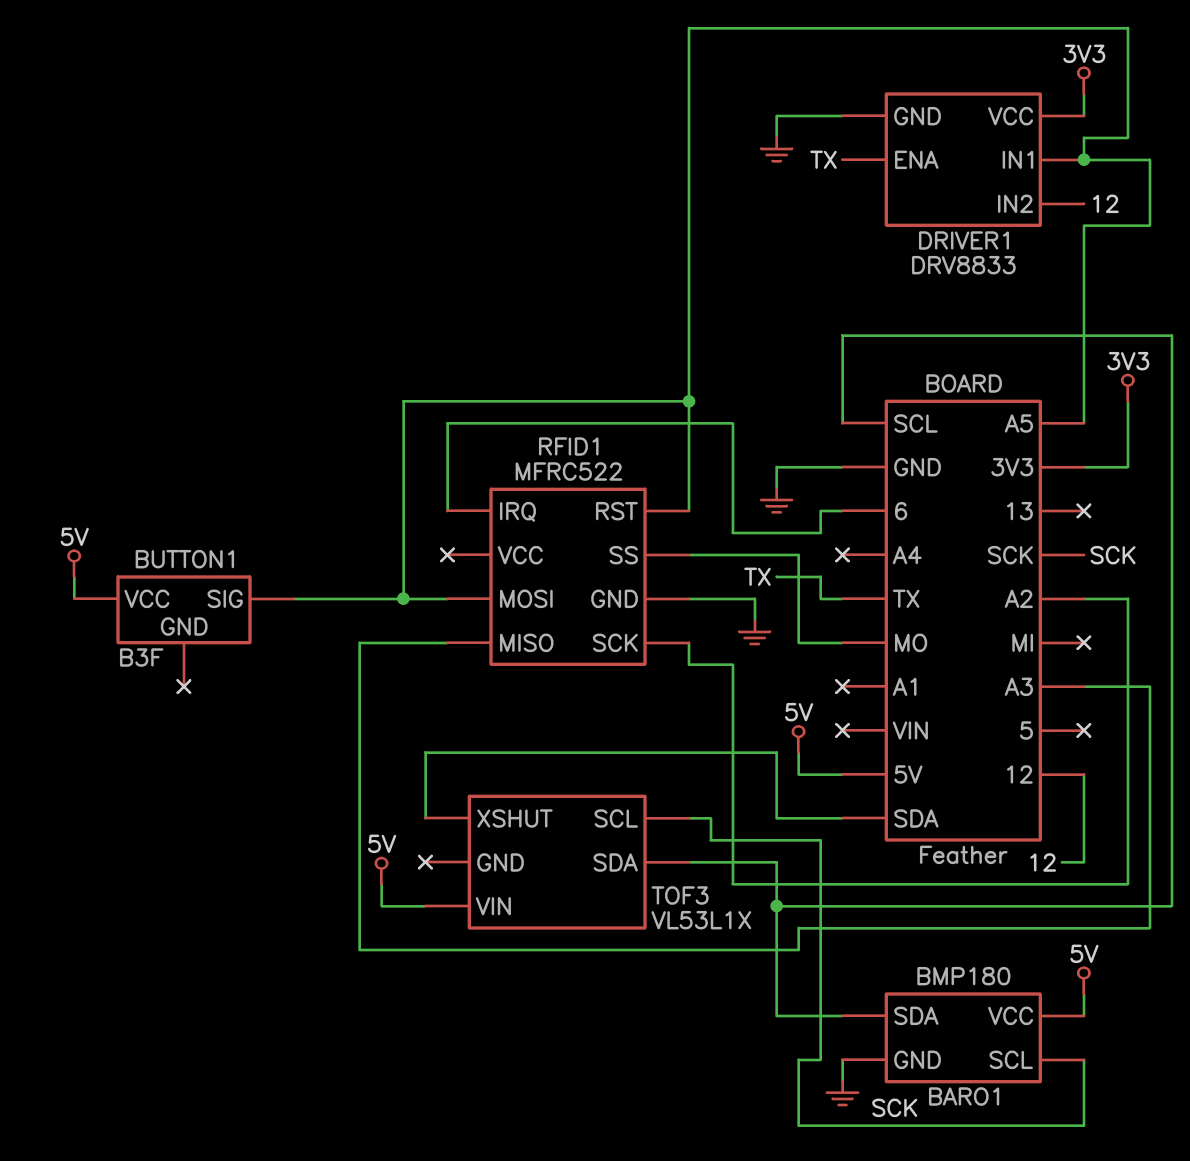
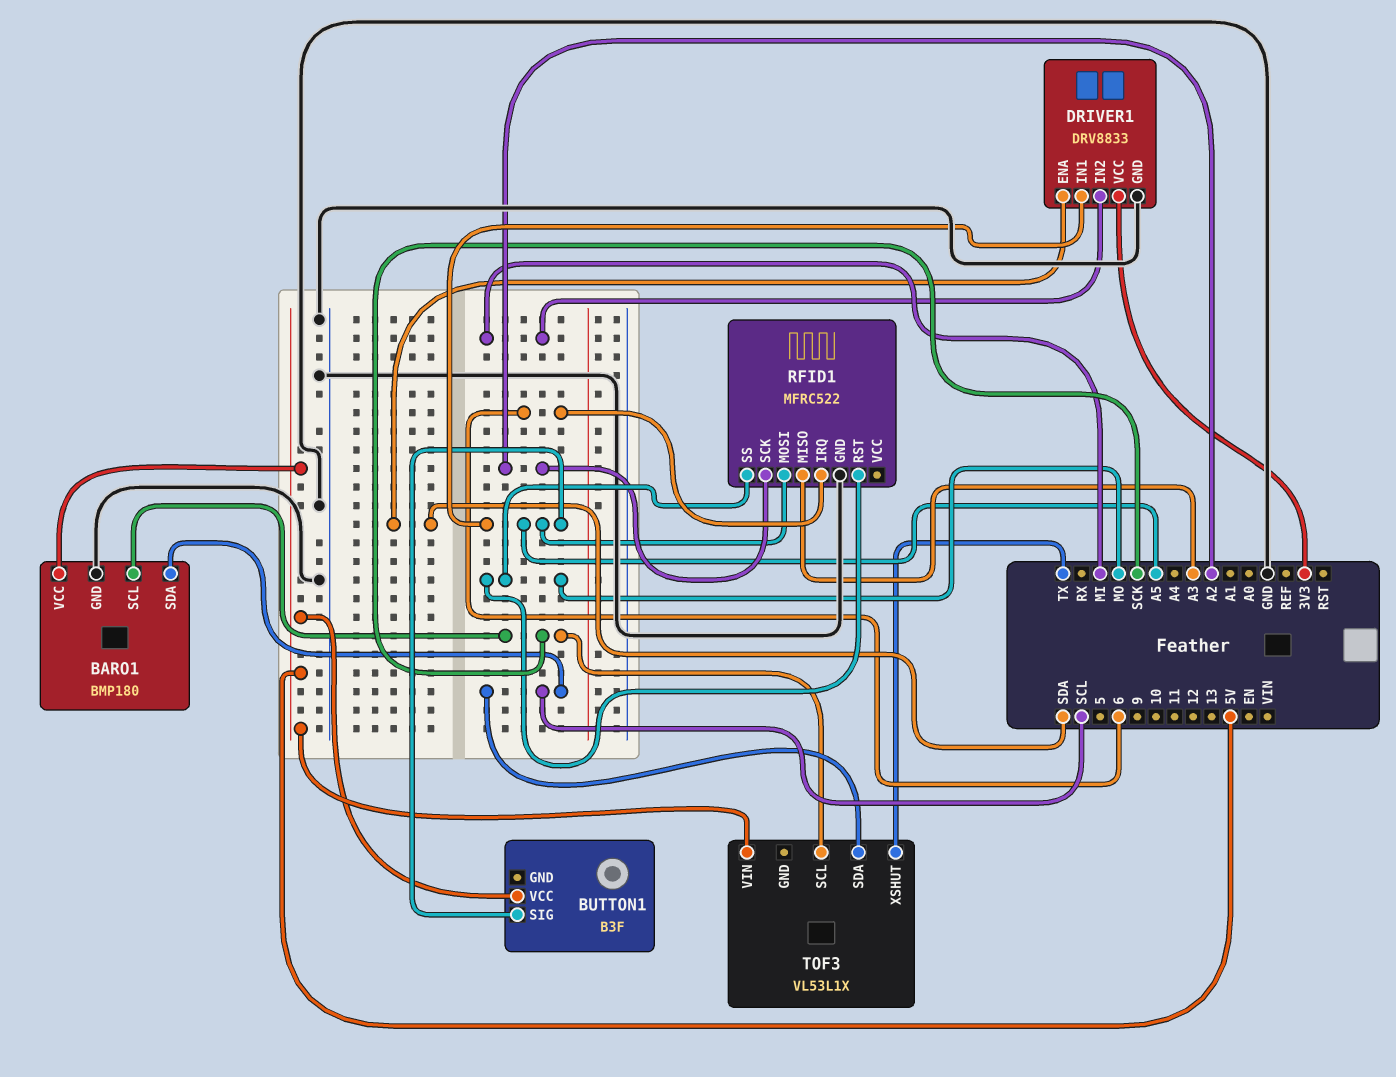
DRIVER1 pin ENA: TX -> SDA
DRIVER1 pin IN2: 12 -> MI
RFID1 pin RST: A5 -> MO
TOF3 pin XSHUT: SDA -> TX

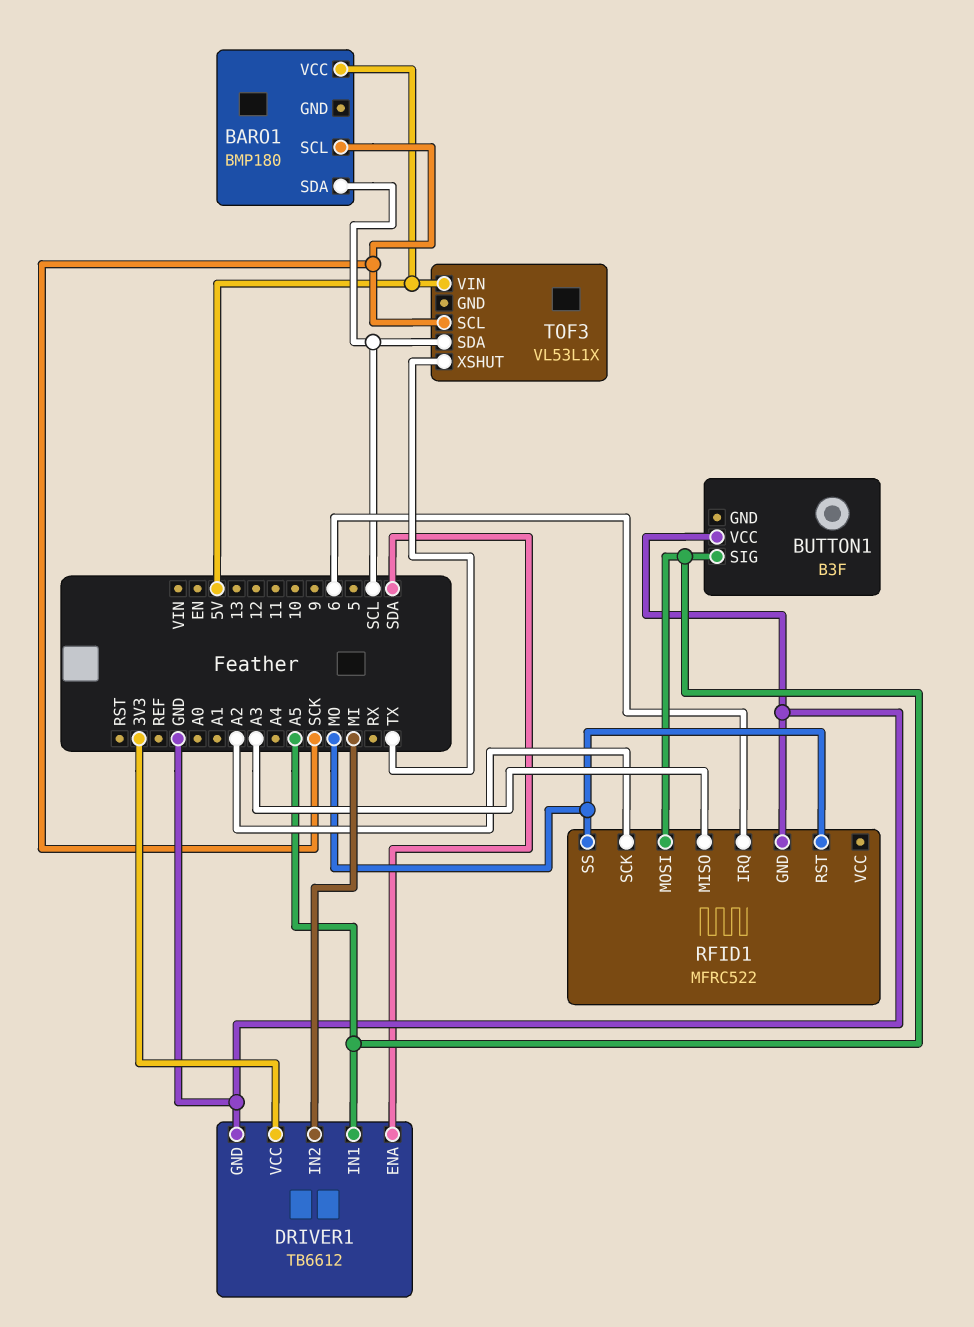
BARO1 pin GND: GND -> none
BUTTON1 pin VCC: 5V -> GND
DRIVER1: DRV8833 -> TB6612

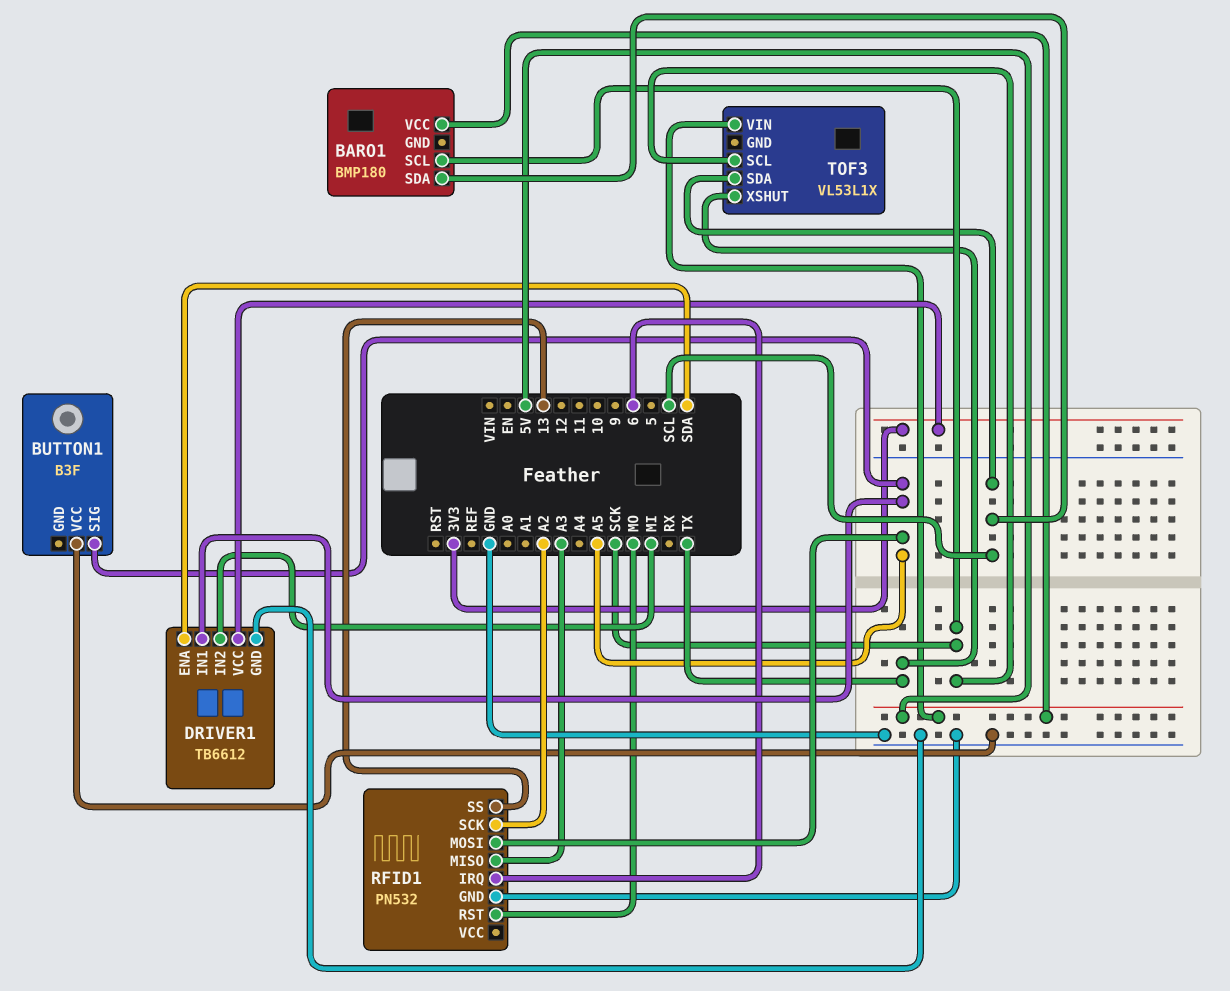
RFID1: MFRC522 -> PN532
RFID1 pin SS: MO -> 13

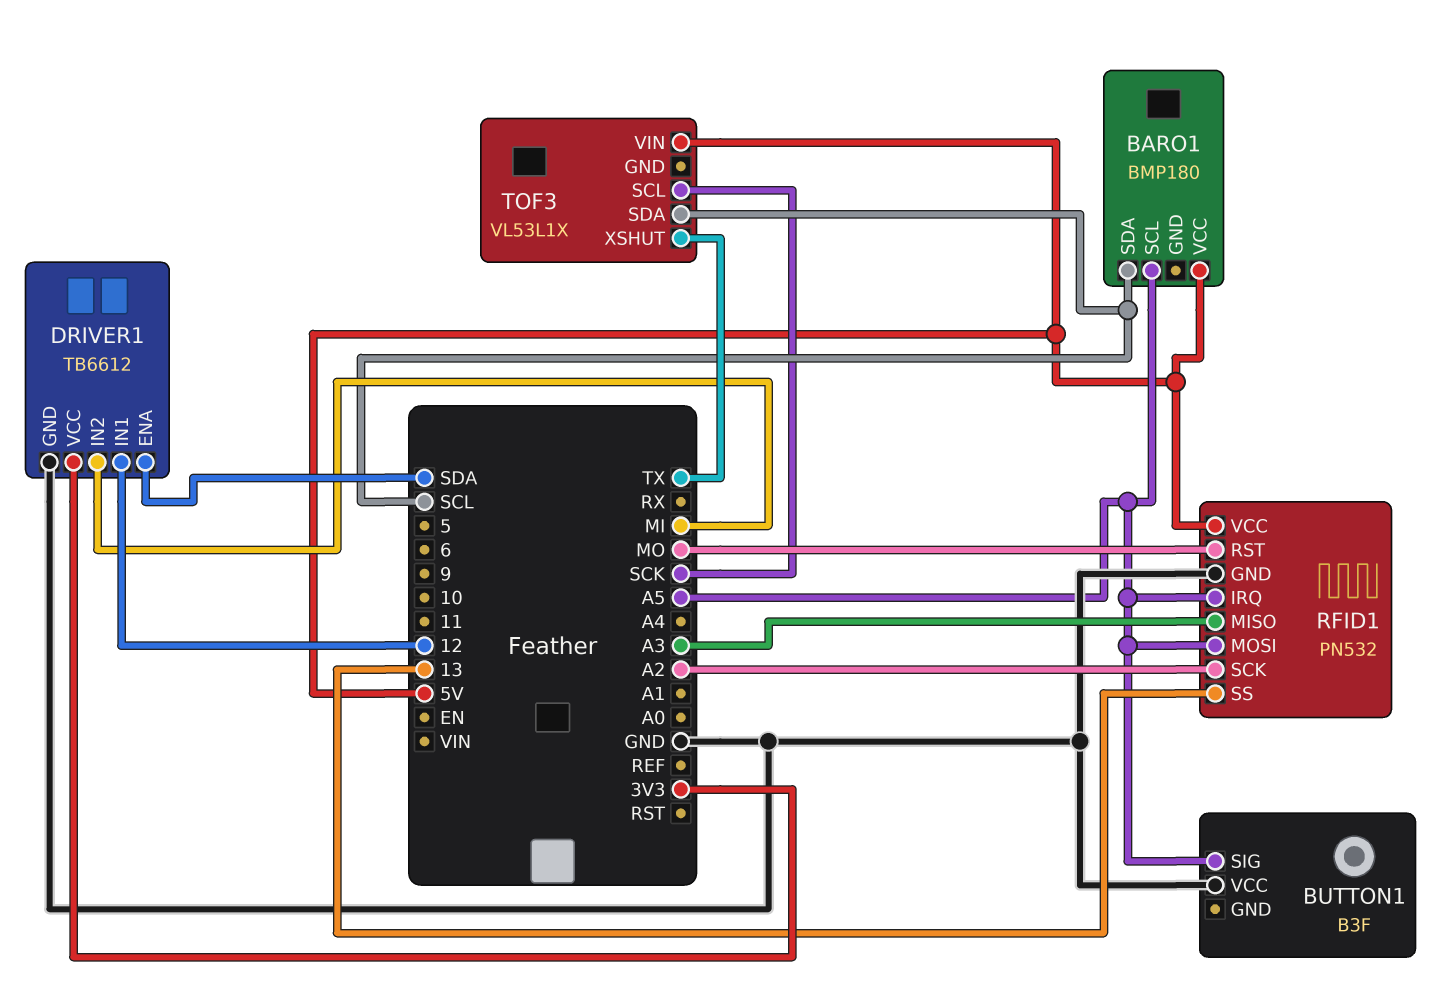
BARO1 pin SCL: SCK -> A5
DRIVER1 pin IN1: A5 -> 12
RFID1 pin IRQ: 6 -> A5
RFID1 pin VCC: none -> 5V

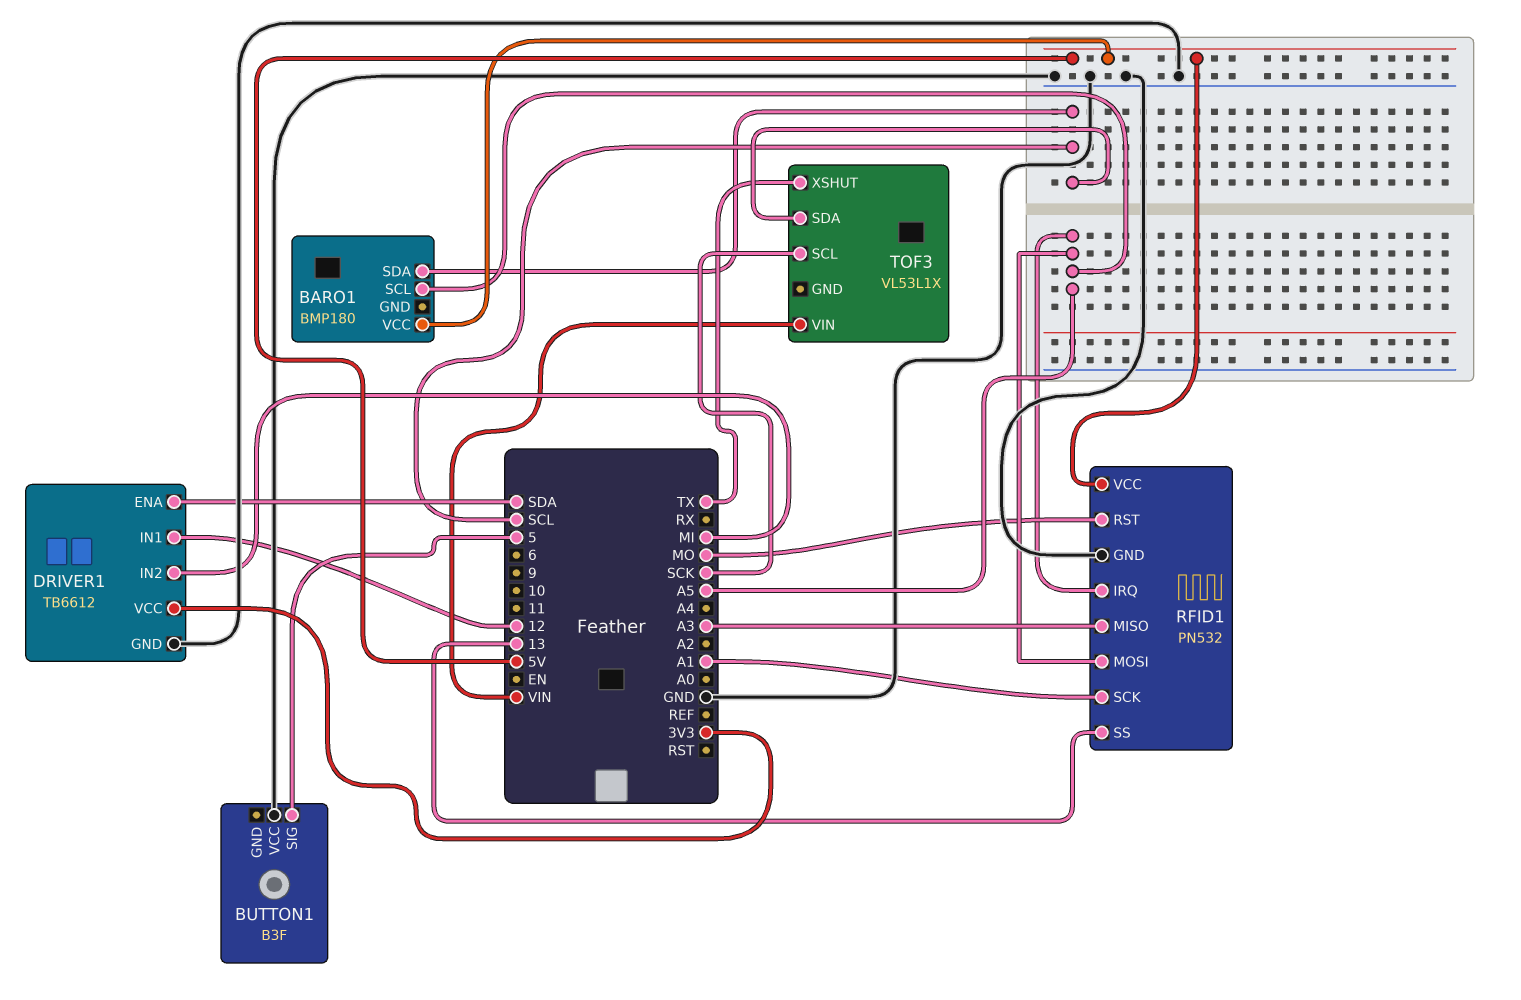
BUTTON1 pin SIG: A5 -> 5
RFID1 pin SCK: A2 -> A1
TOF3 pin VIN: 5V -> VIN

